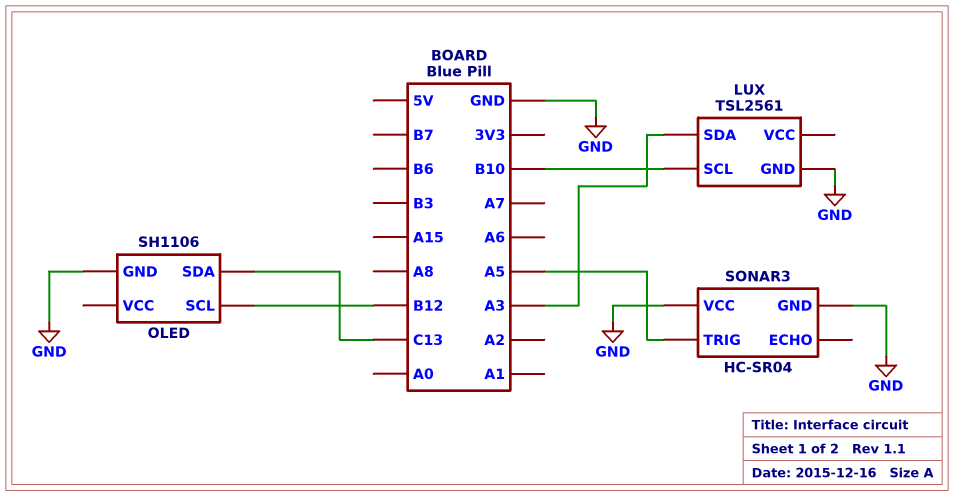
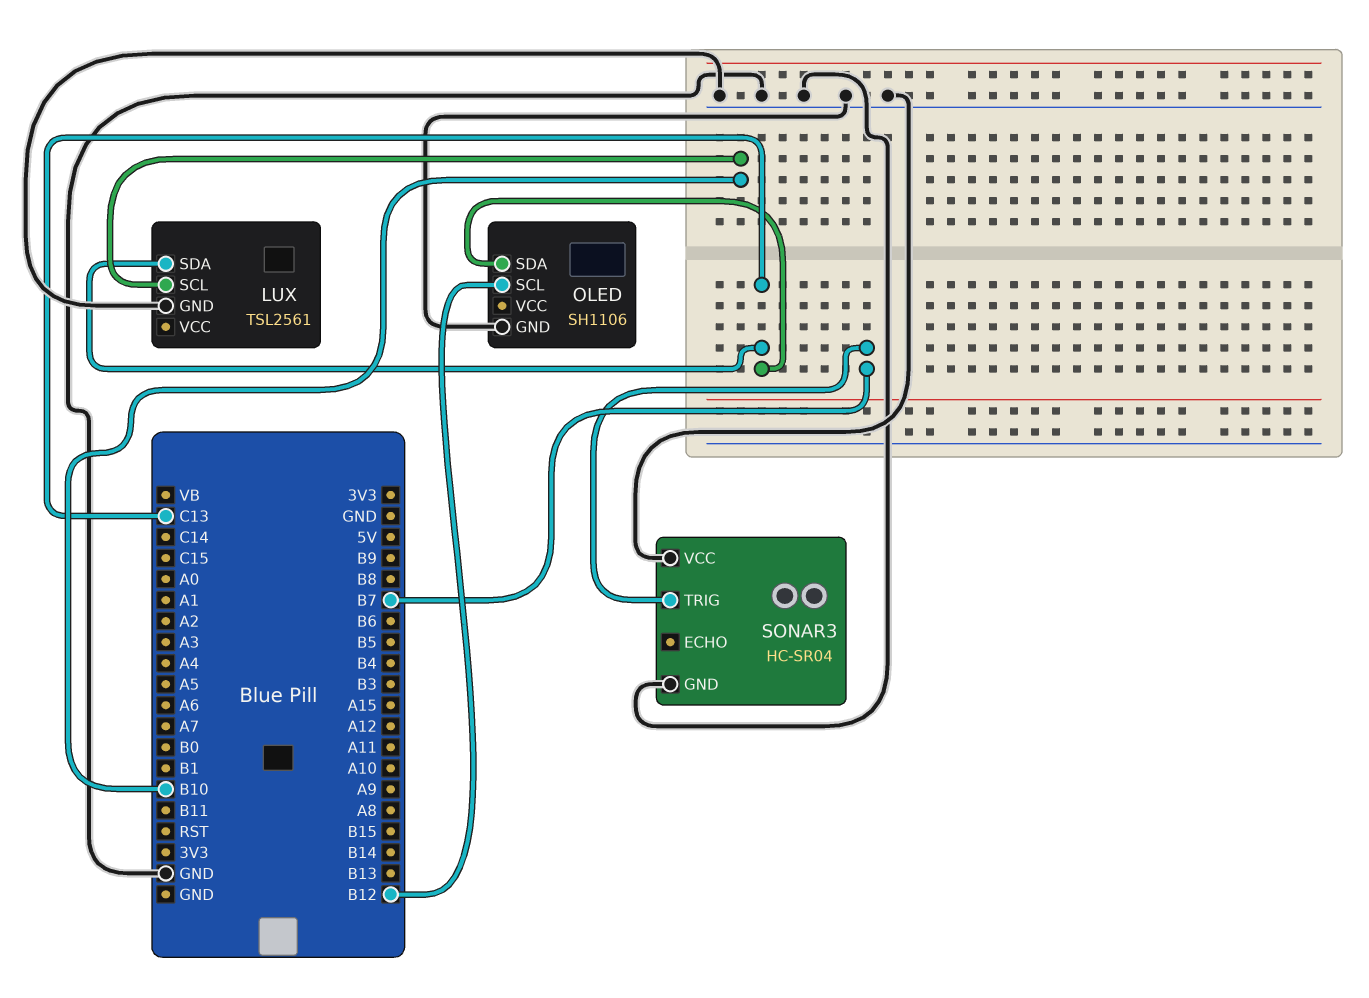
LUX pin SDA: A3 -> C13
SONAR3 pin TRIG: A5 -> B7

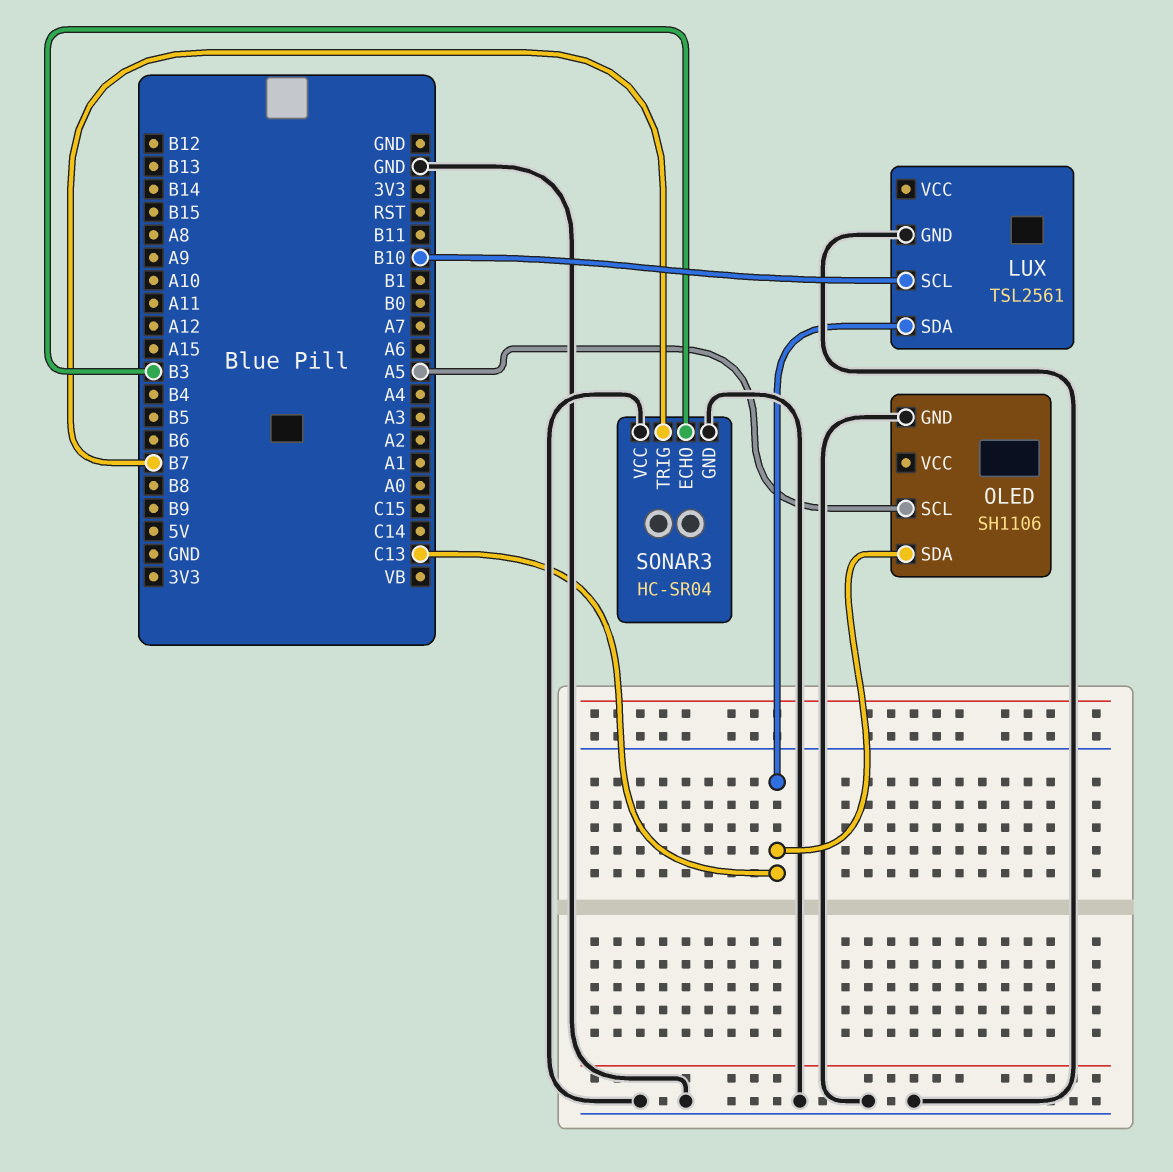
OLED pin SCL: B12 -> A5
SONAR3 pin ECHO: none -> B3

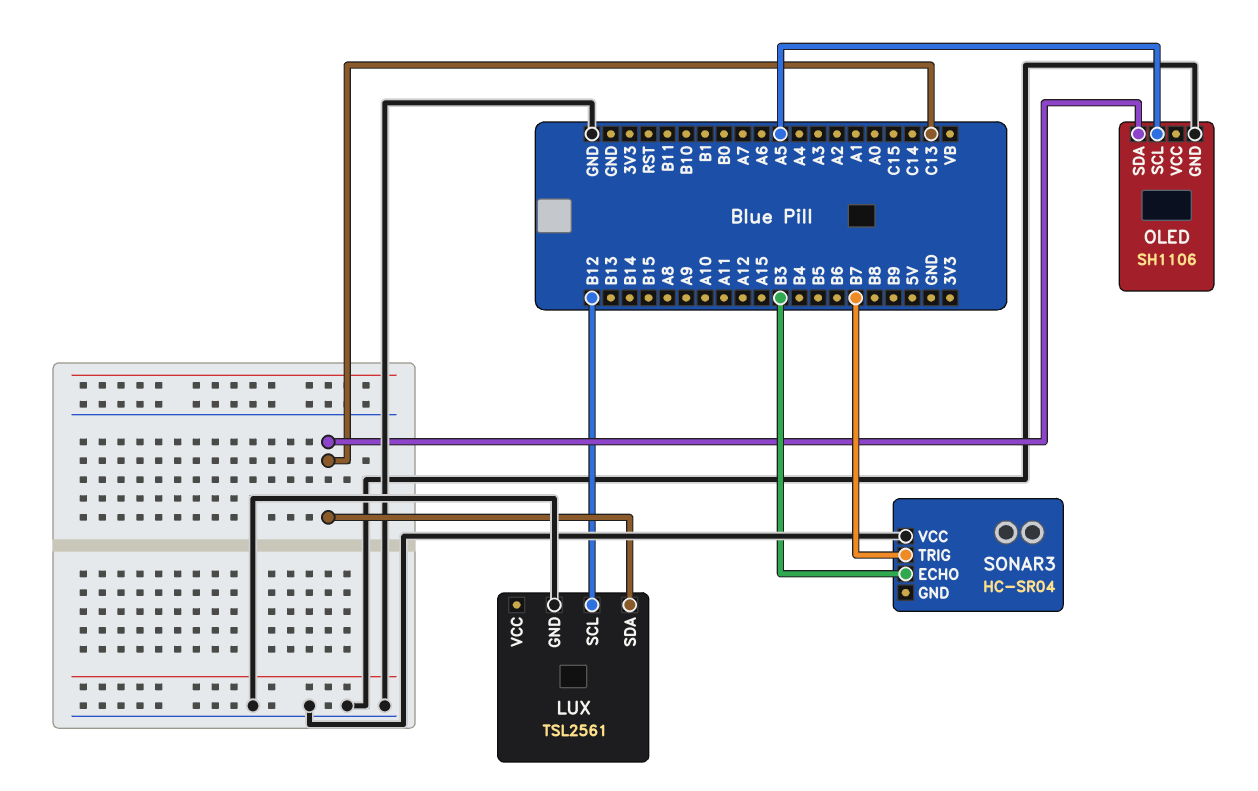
LUX pin SCL: B10 -> B12
SONAR3 pin GND: GND -> none

